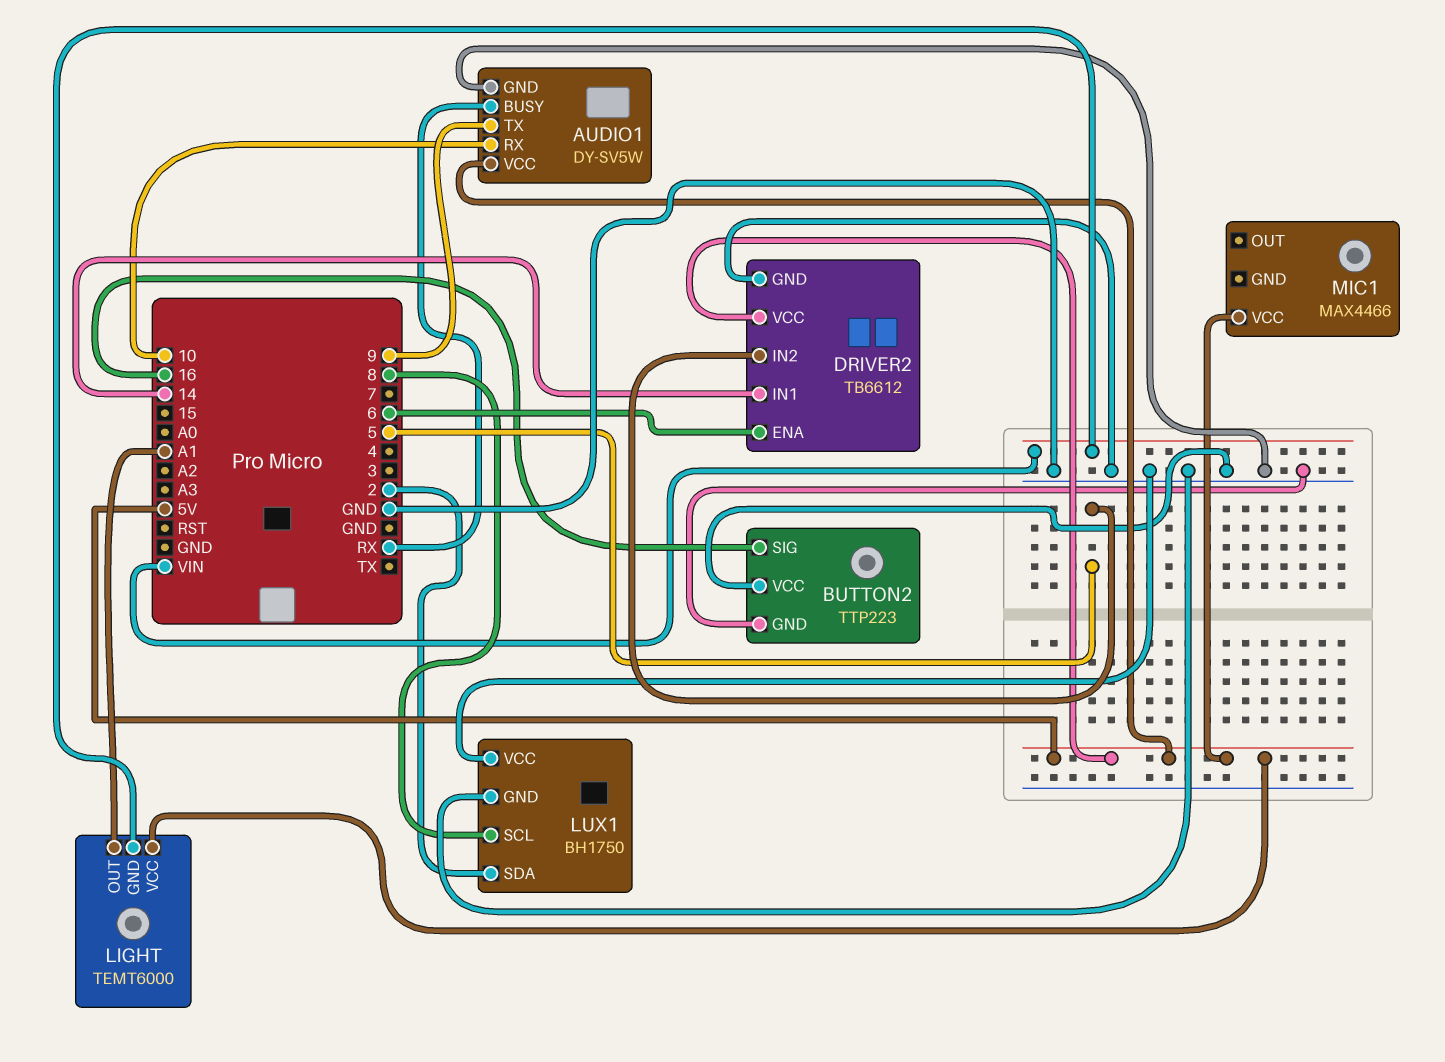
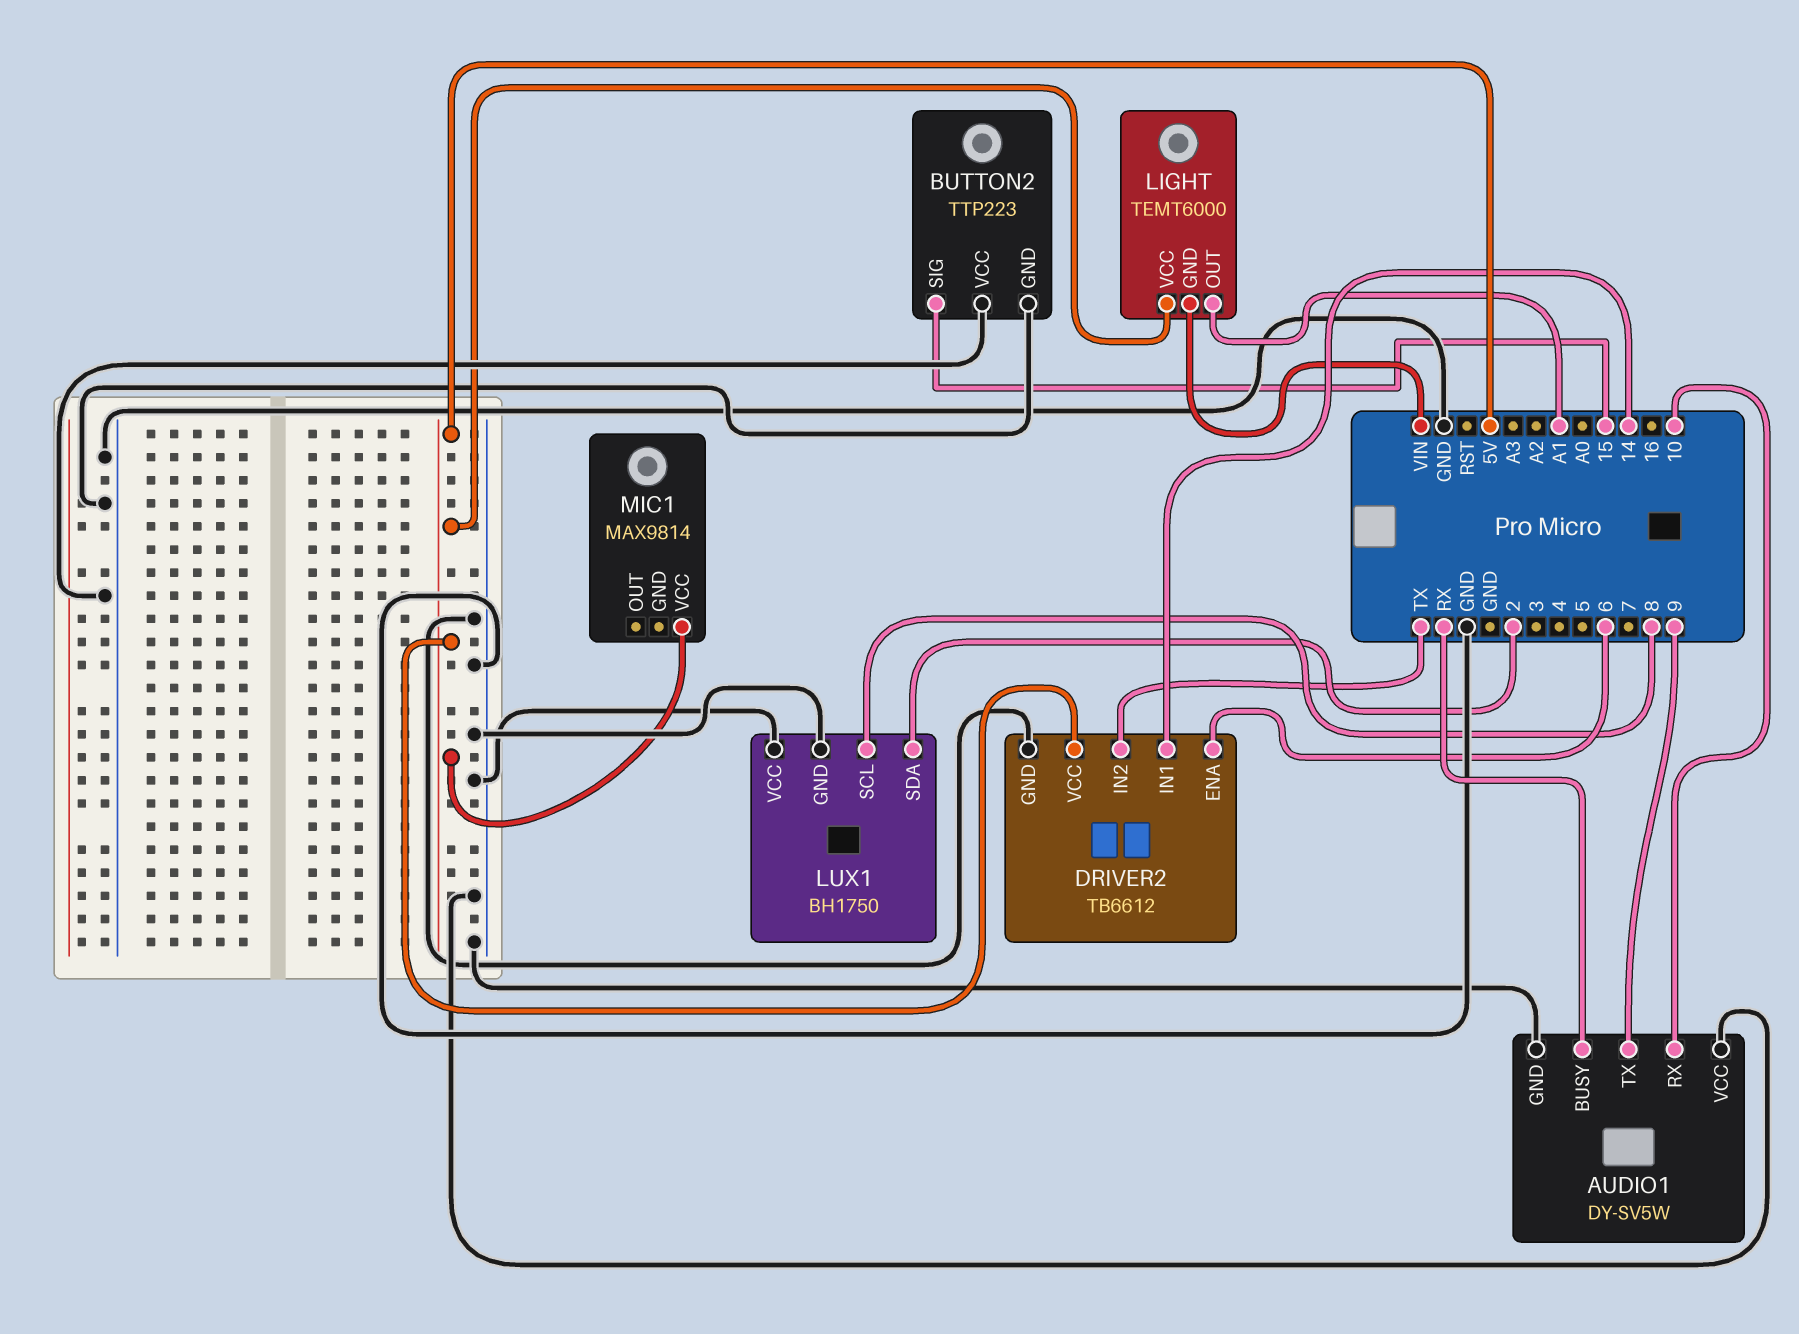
AUDIO1 pin VCC: 5V -> GND
BUTTON2 pin SIG: 16 -> 15
DRIVER2 pin IN2: 5 -> TX
MIC1: MAX4466 -> MAX9814

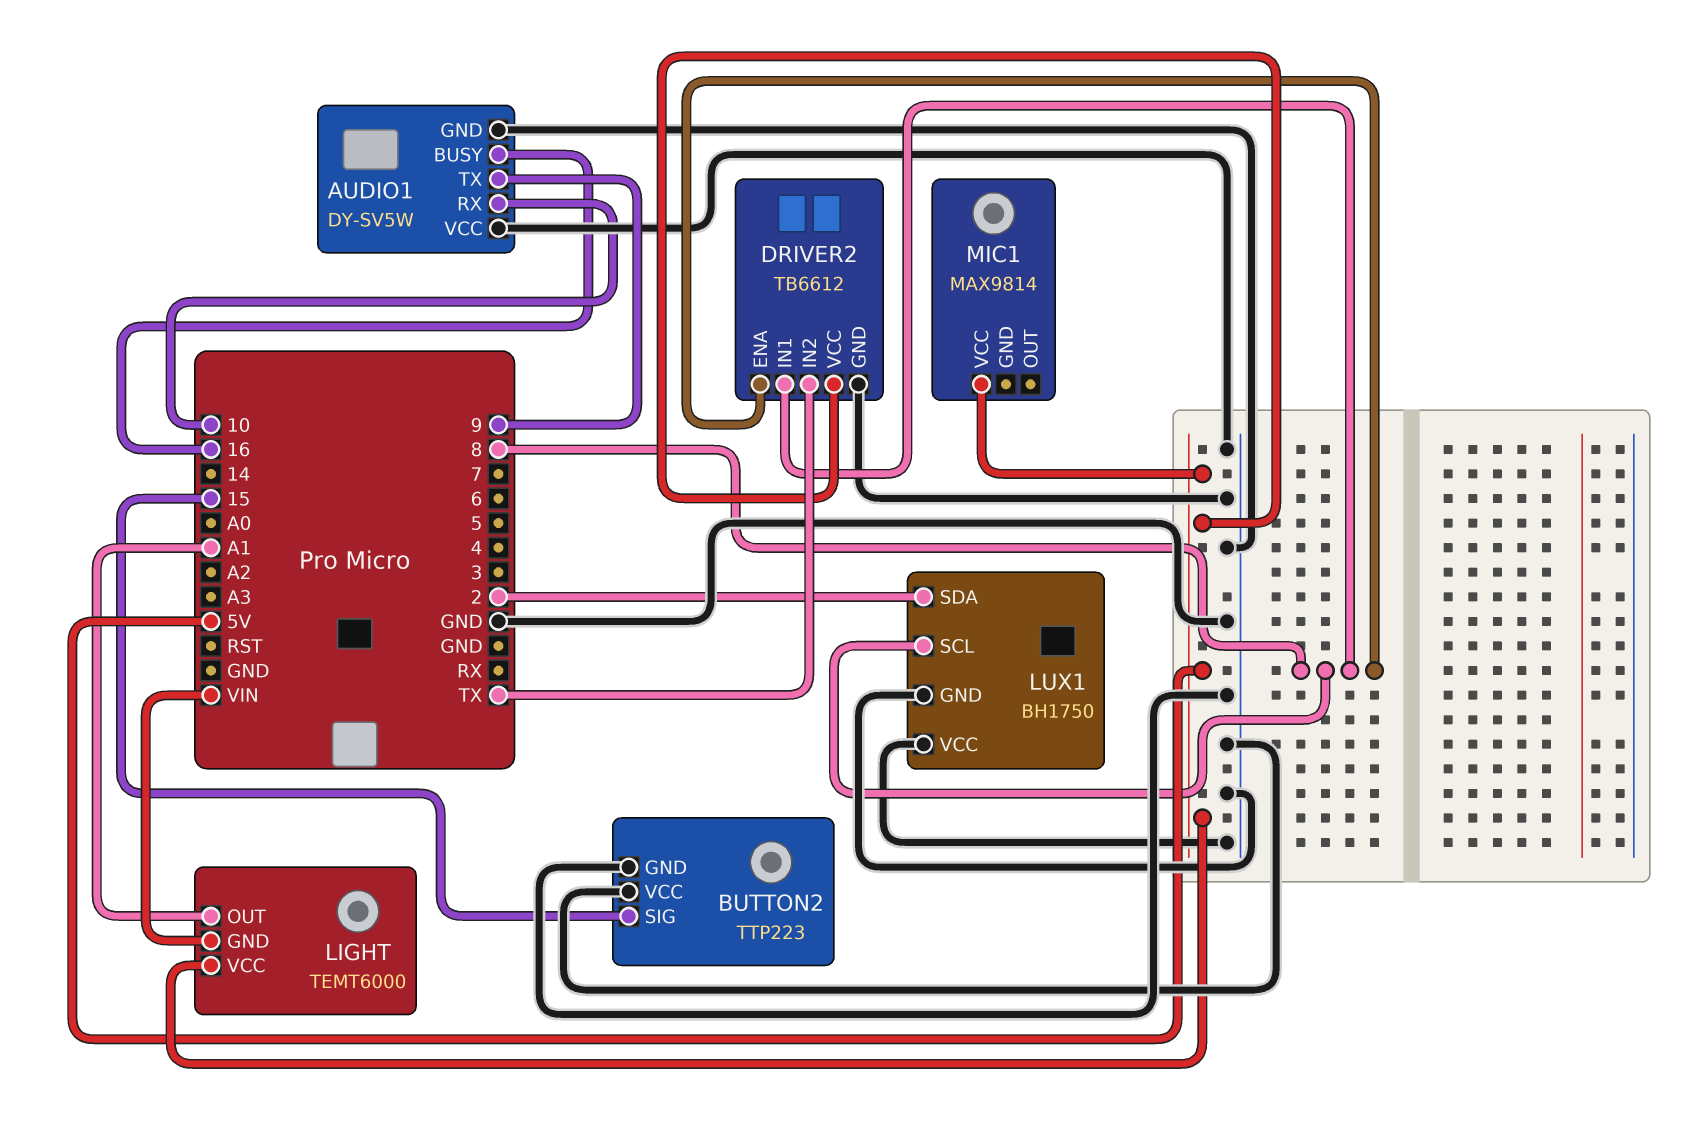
AUDIO1 pin BUSY: RX -> 16
DRIVER2 pin ENA: 6 -> 8
DRIVER2 pin IN1: 14 -> 8

